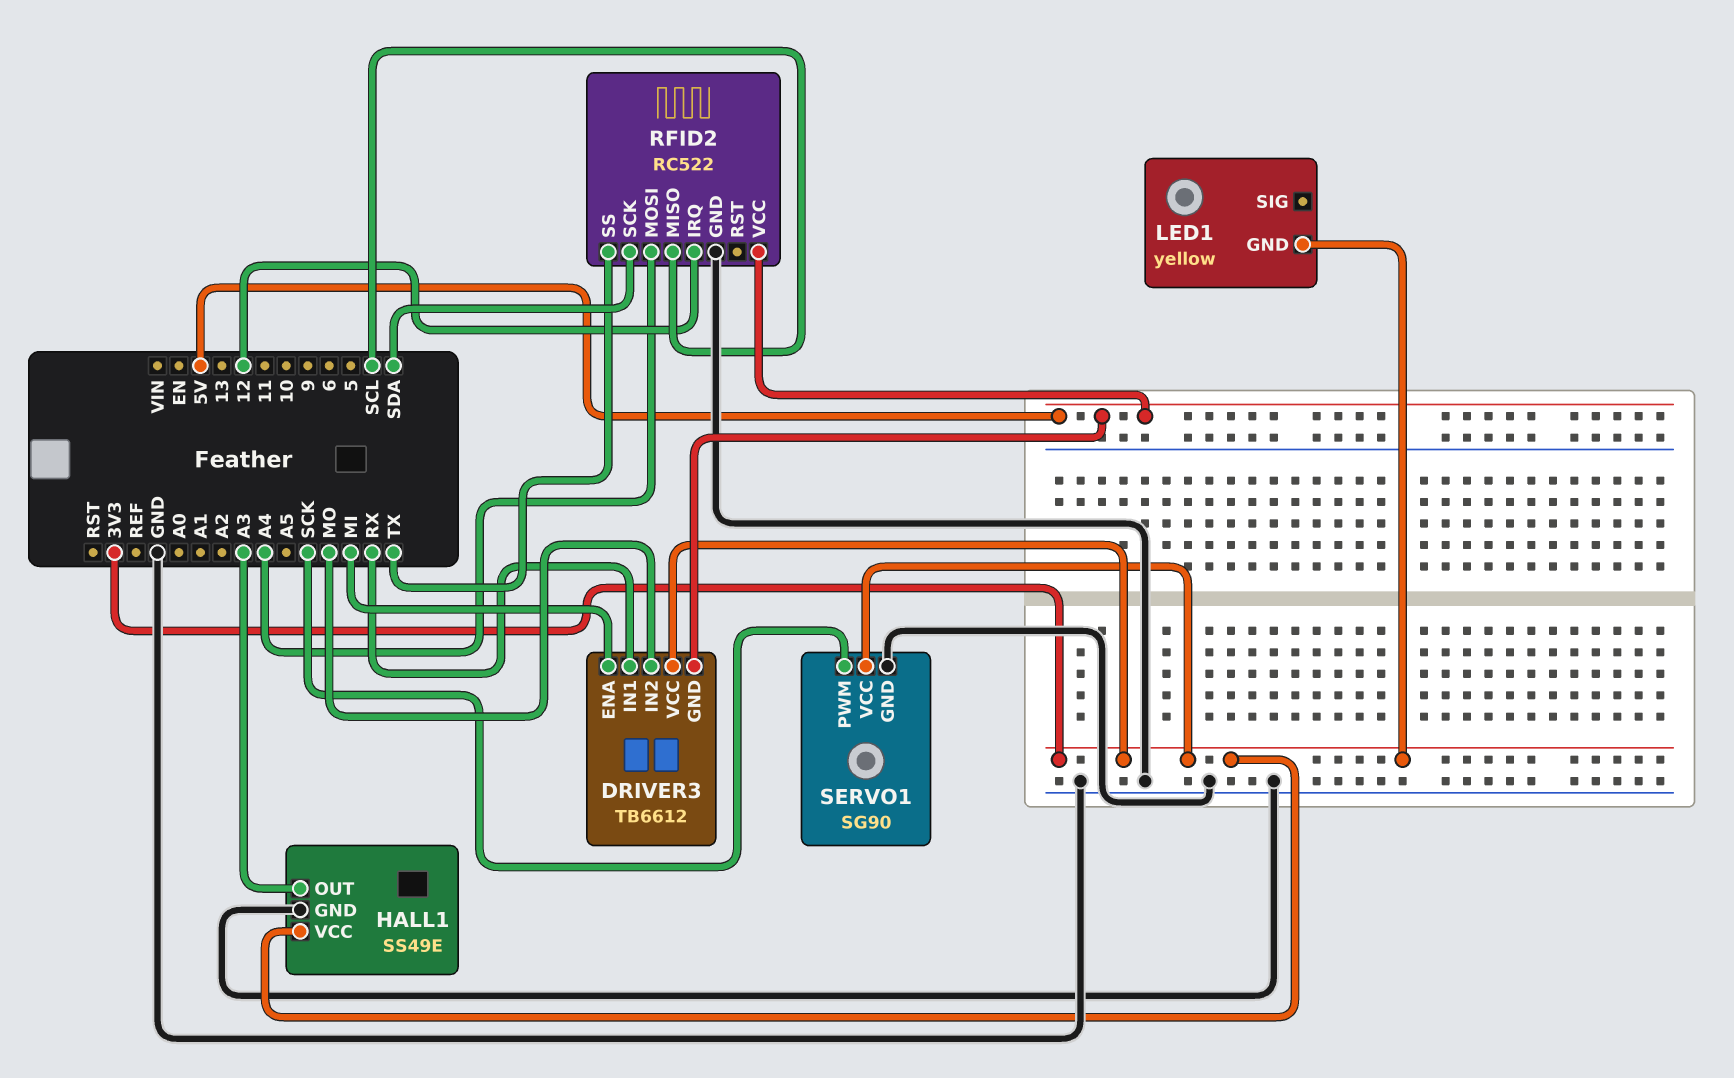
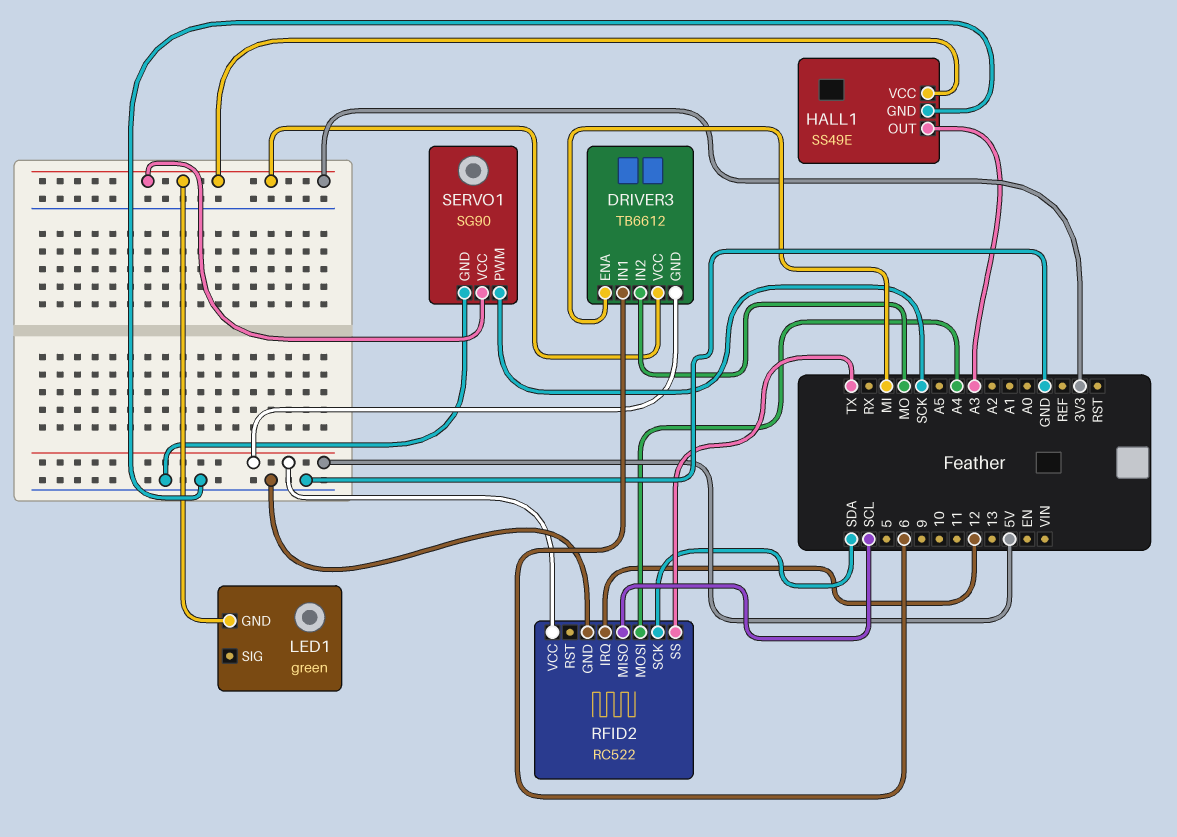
DRIVER3 pin IN1: RX -> 6
LED1: yellow -> green

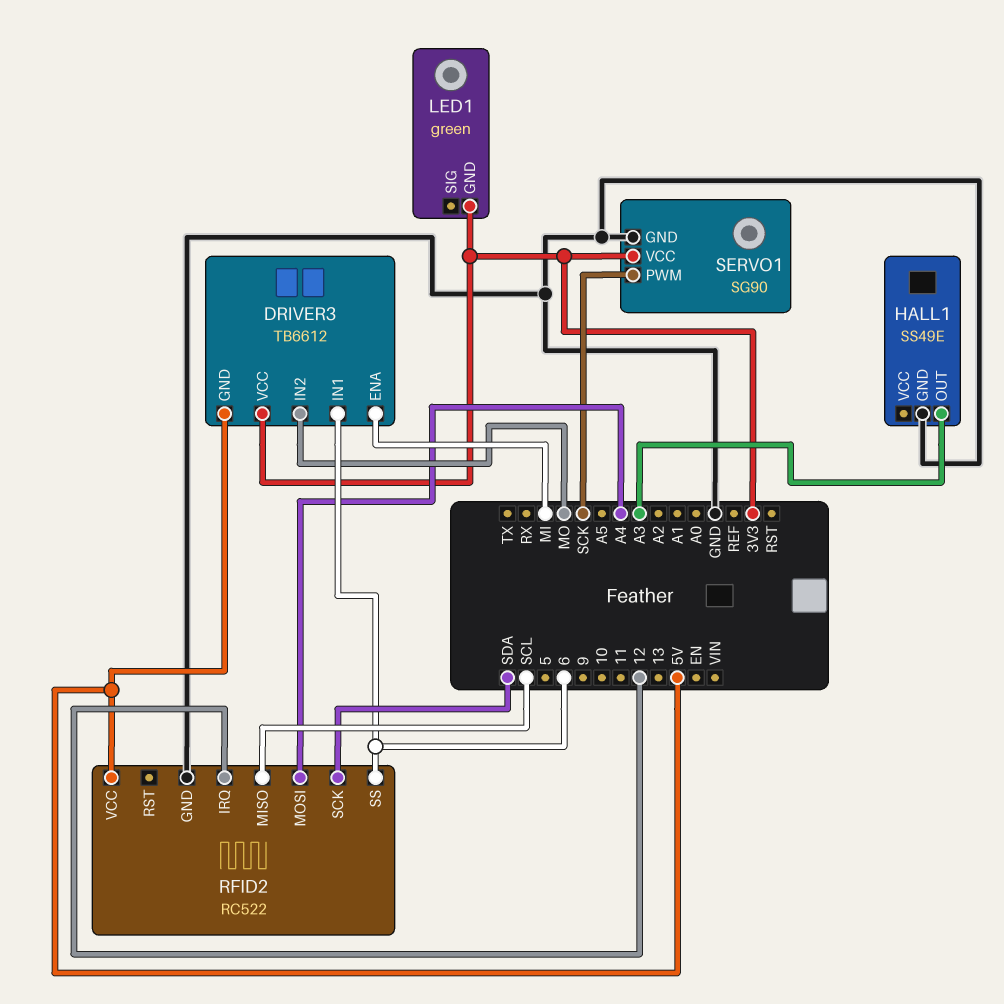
HALL1 pin VCC: 3V3 -> none
RFID2 pin SS: TX -> 6

